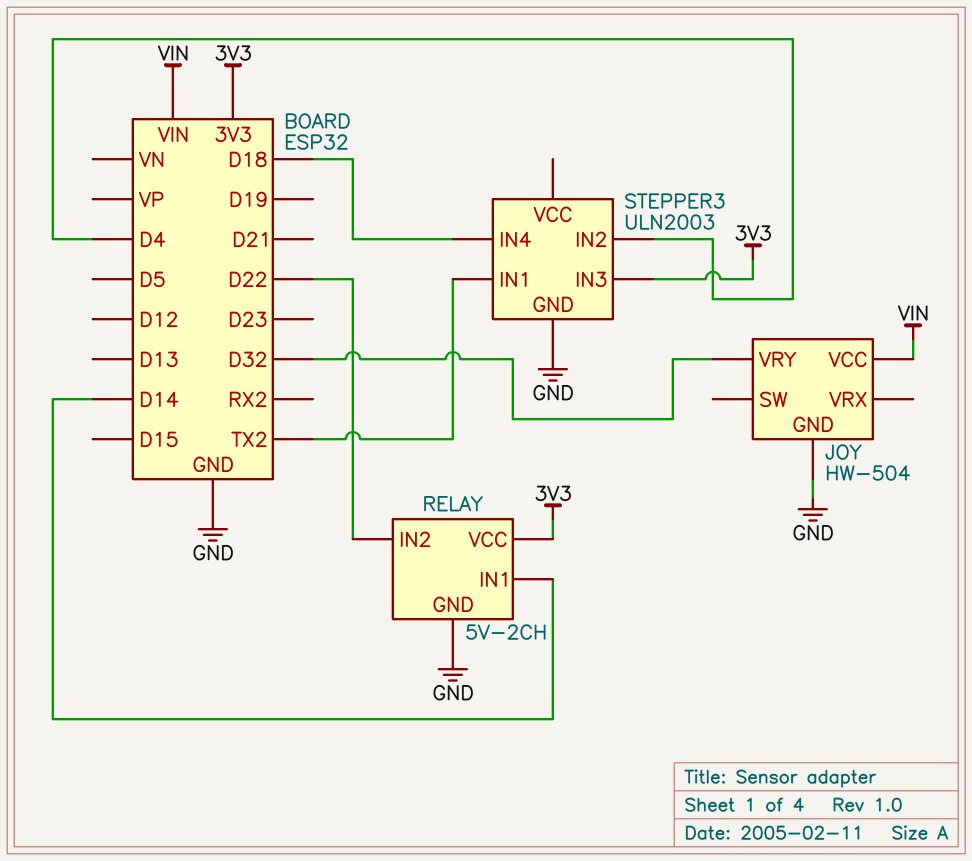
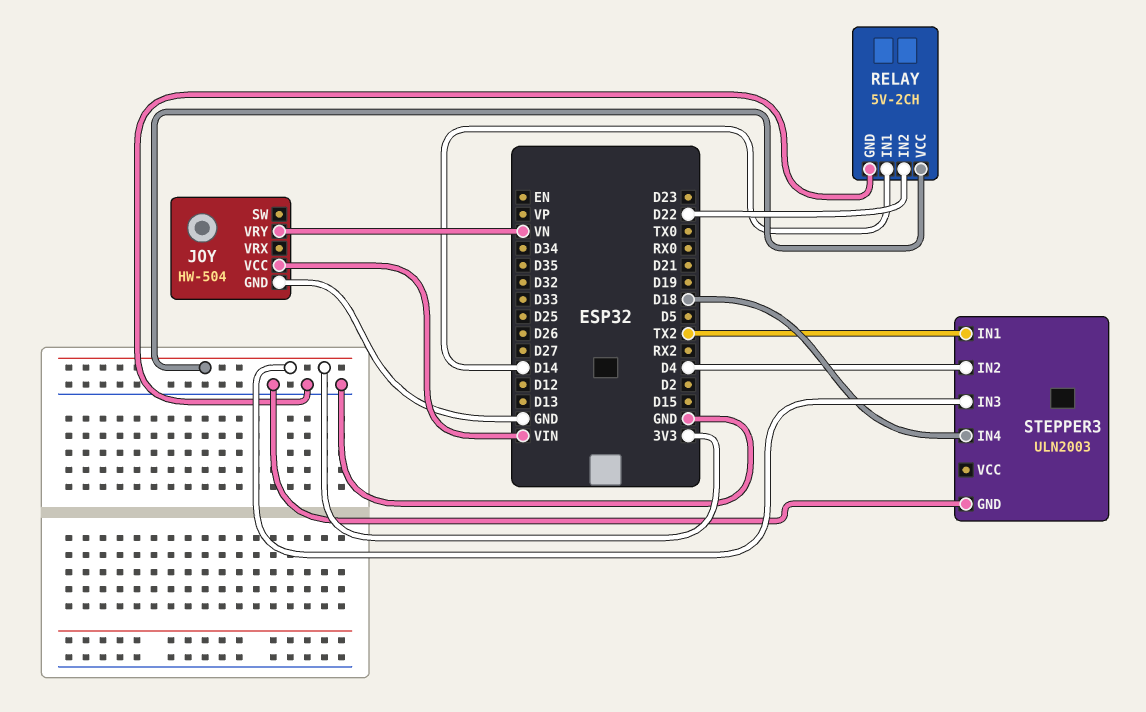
JOY pin VRY: D32 -> VN

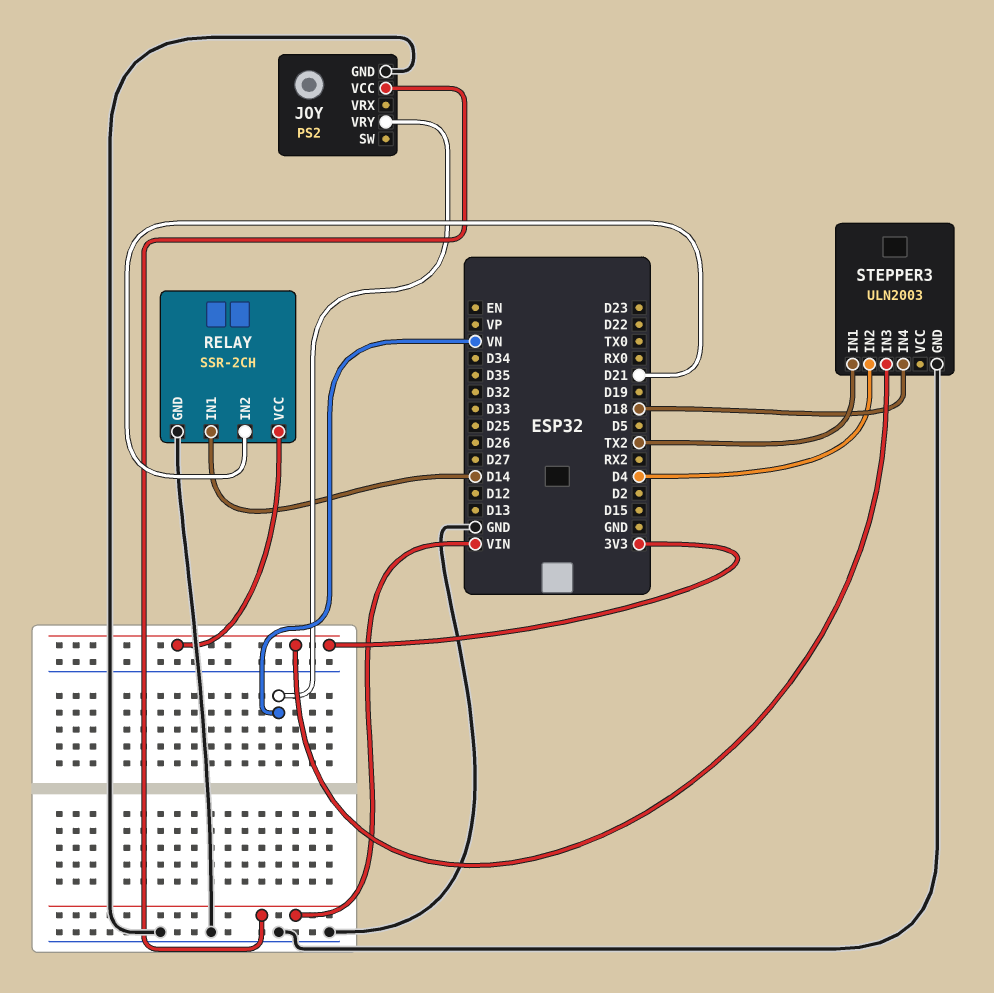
JOY: HW-504 -> PS2
RELAY: 5V-2CH -> SSR-2CH
RELAY pin IN2: D22 -> D21

